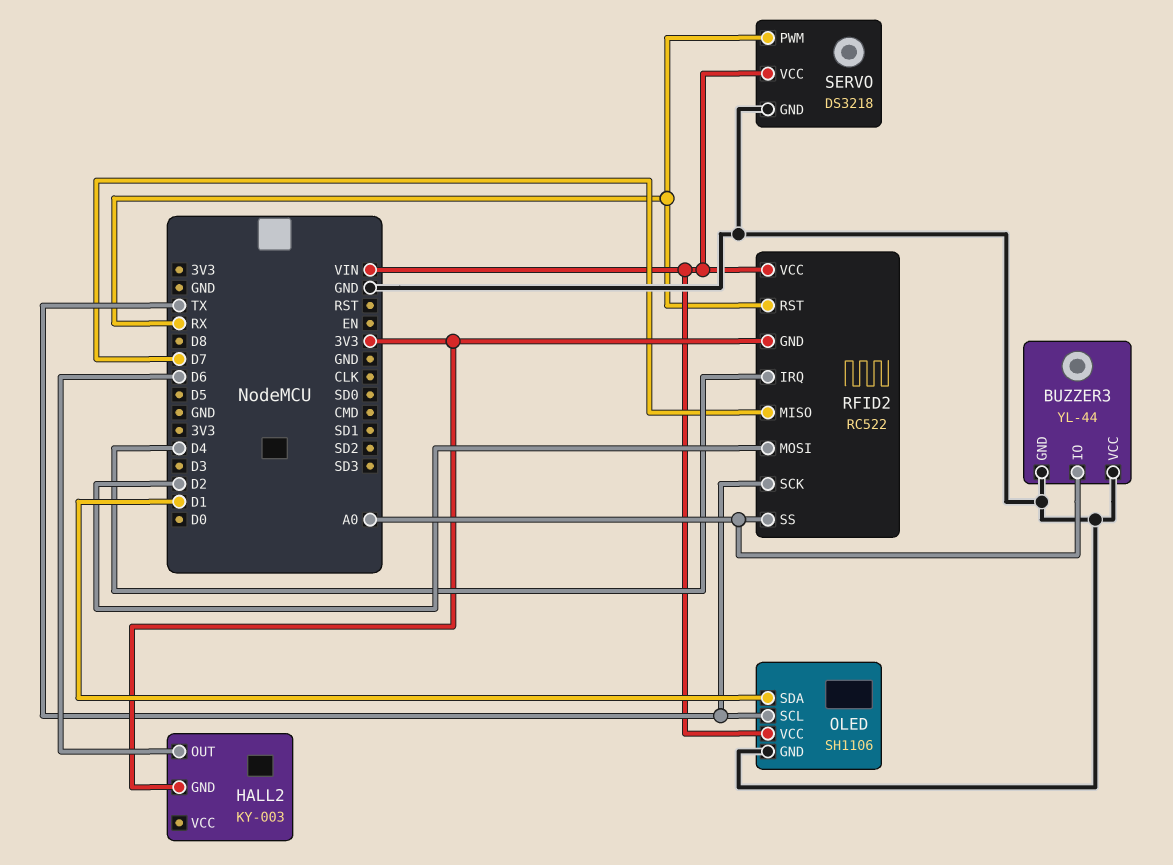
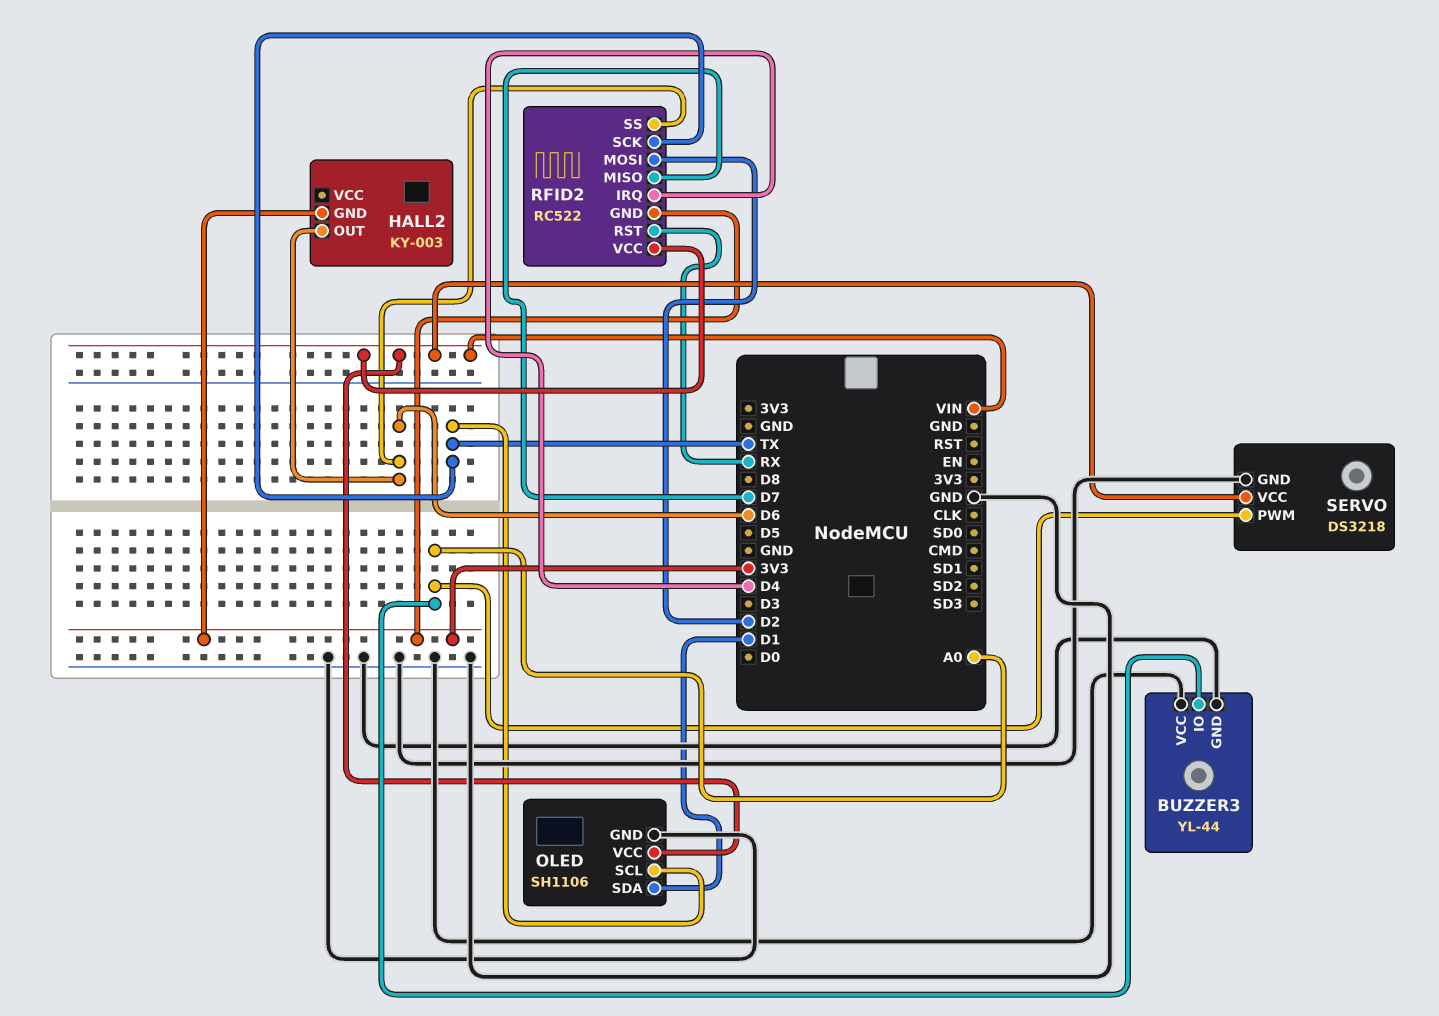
RFID2 pin SS: A0 -> D6
SERVO pin PWM: RX -> A0

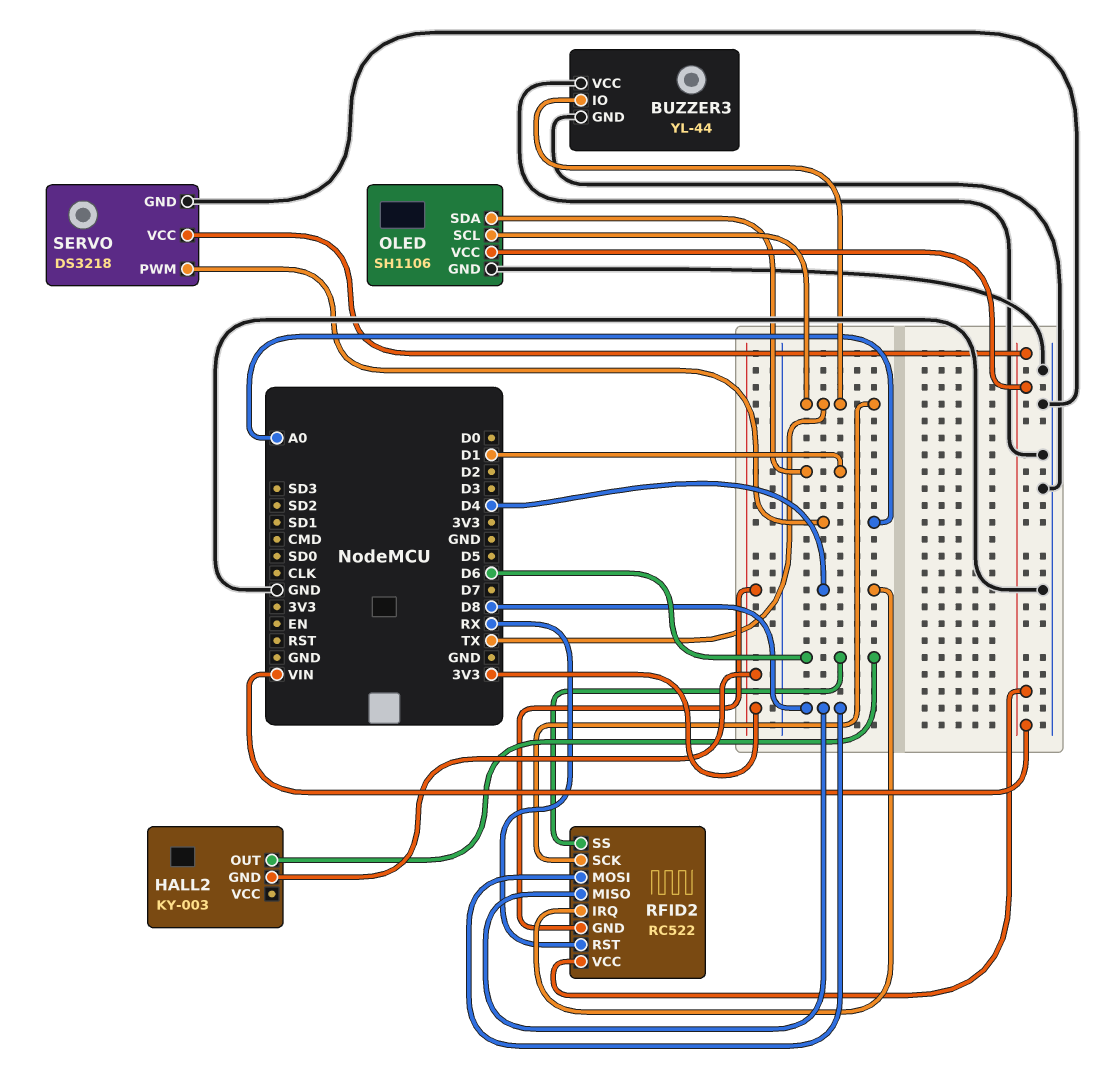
BUZZER3 pin IO: A0 -> TX
RFID2 pin MISO: D7 -> D8
RFID2 pin MOSI: D2 -> D8

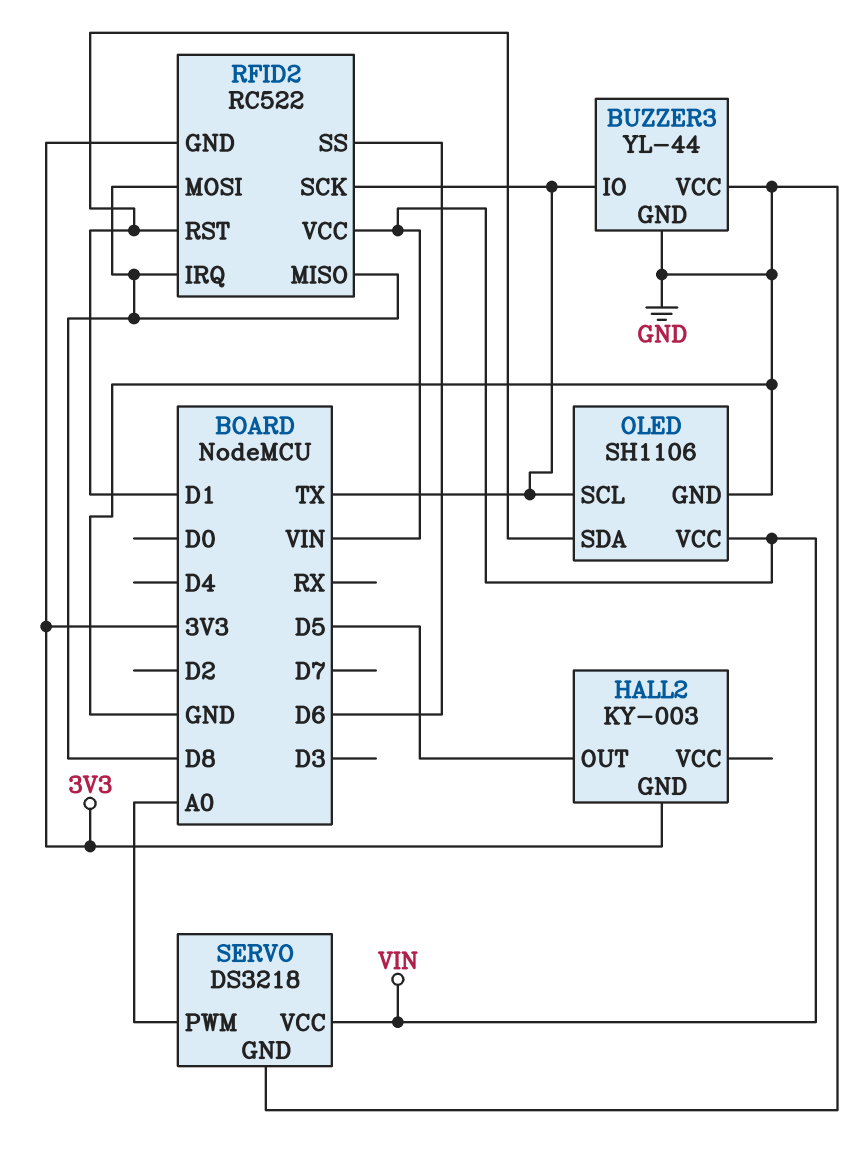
HALL2 pin OUT: D6 -> D5
RFID2 pin IRQ: D4 -> D8
RFID2 pin RST: RX -> D1

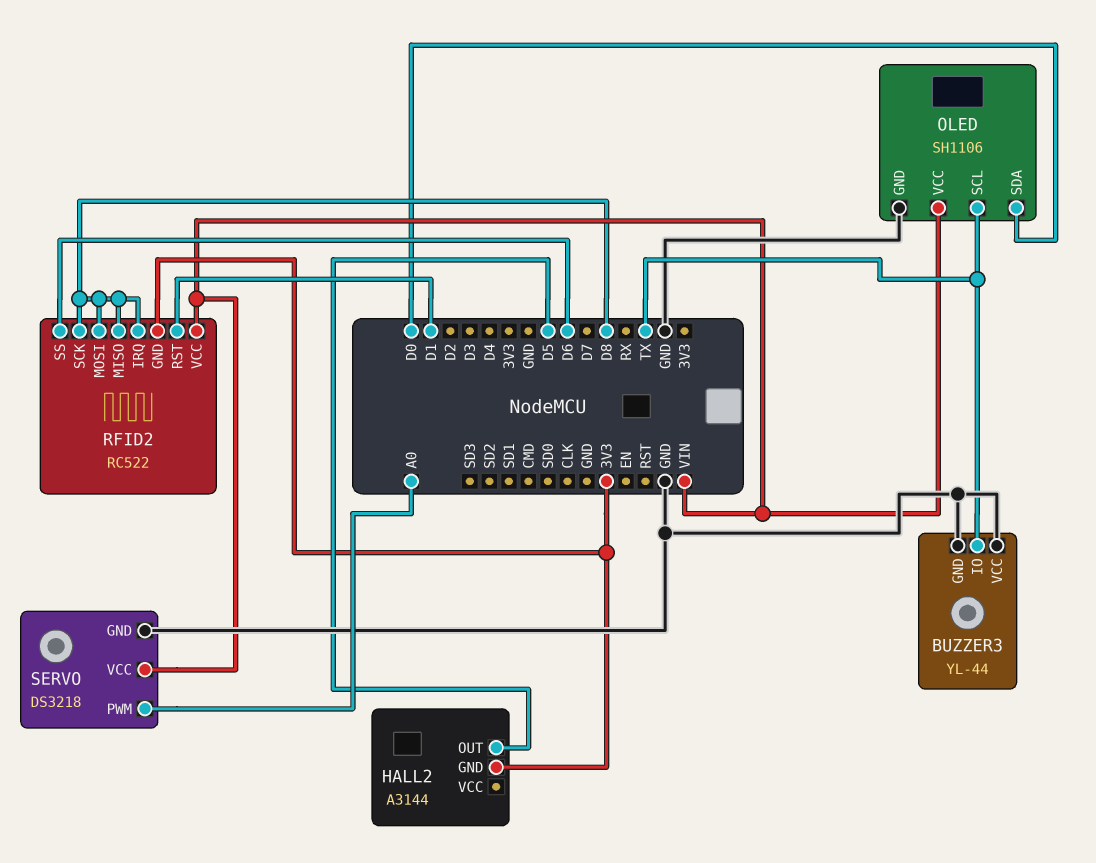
HALL2: KY-003 -> A3144
OLED pin SDA: D1 -> D0
RFID2 pin SCK: TX -> D8

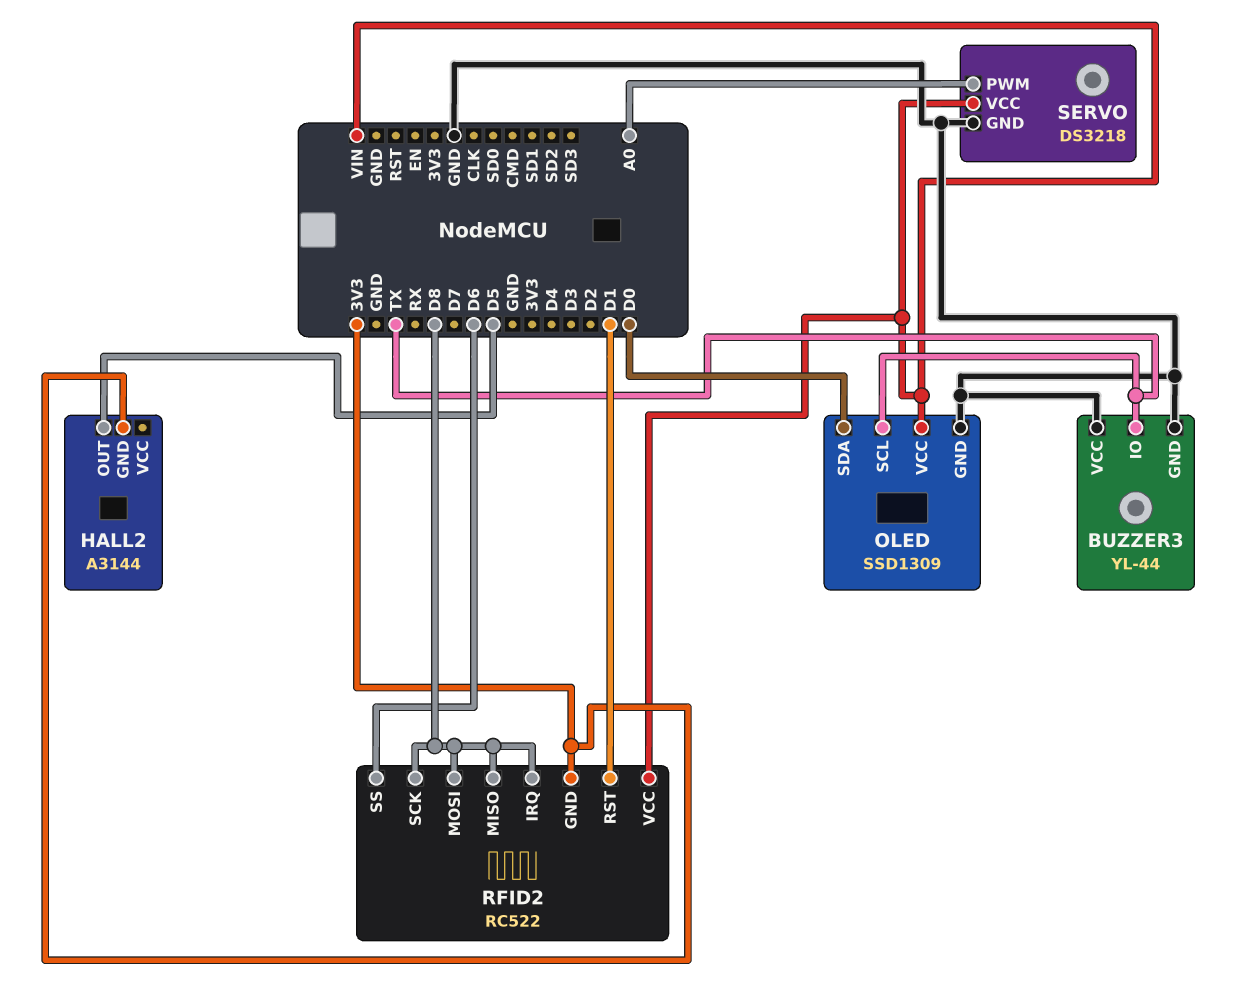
OLED: SH1106 -> SSD1309

